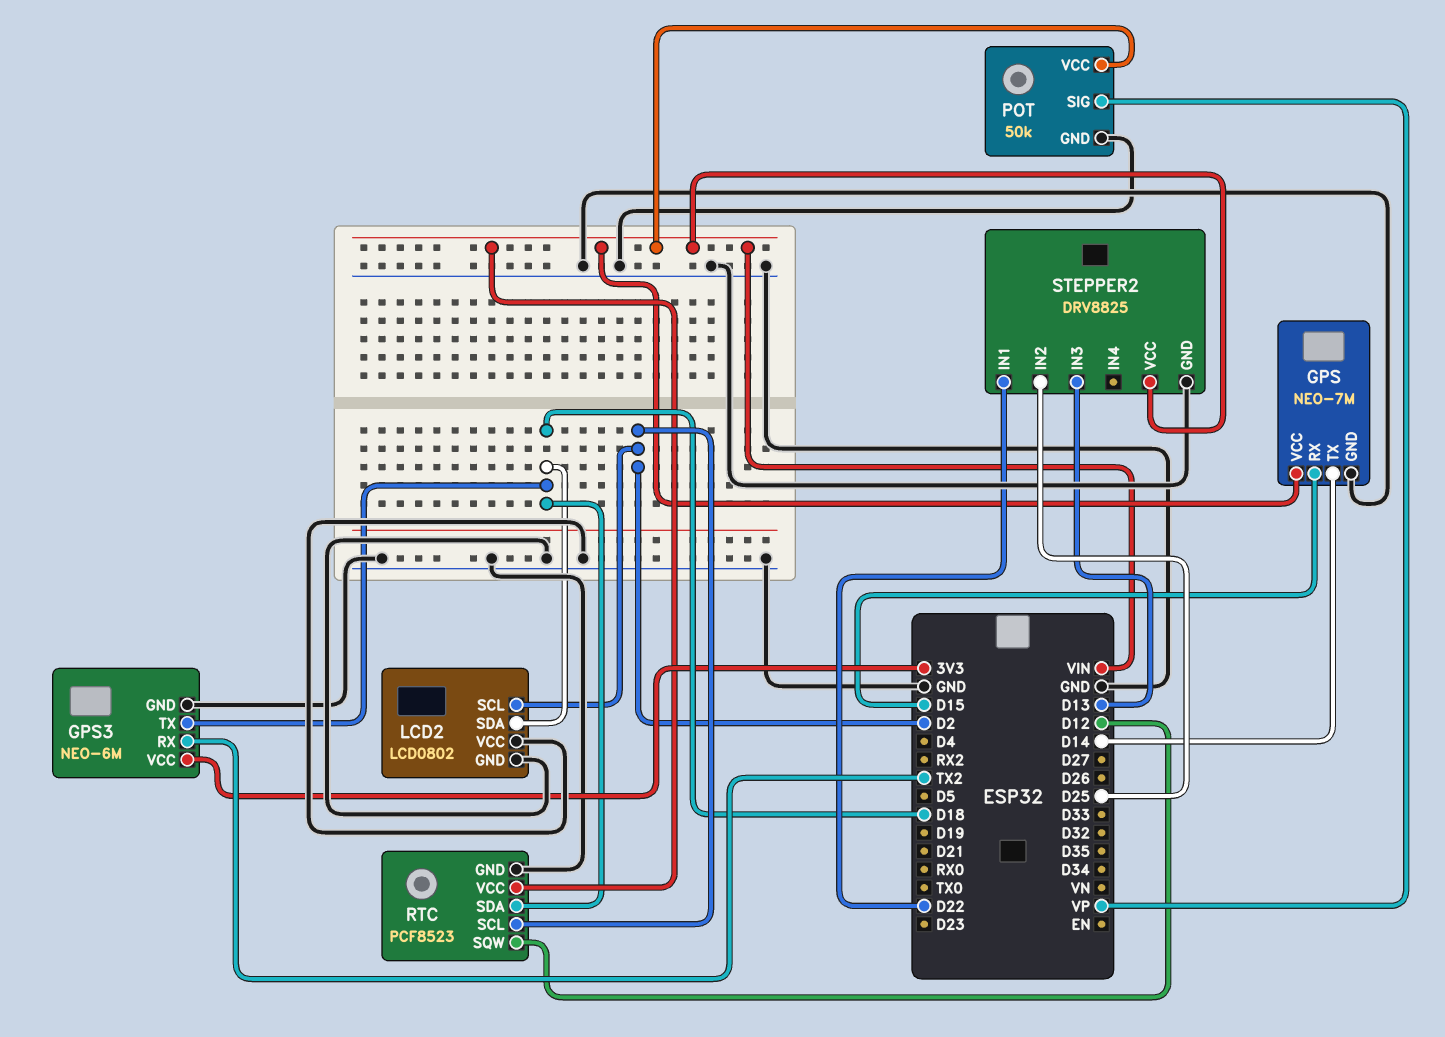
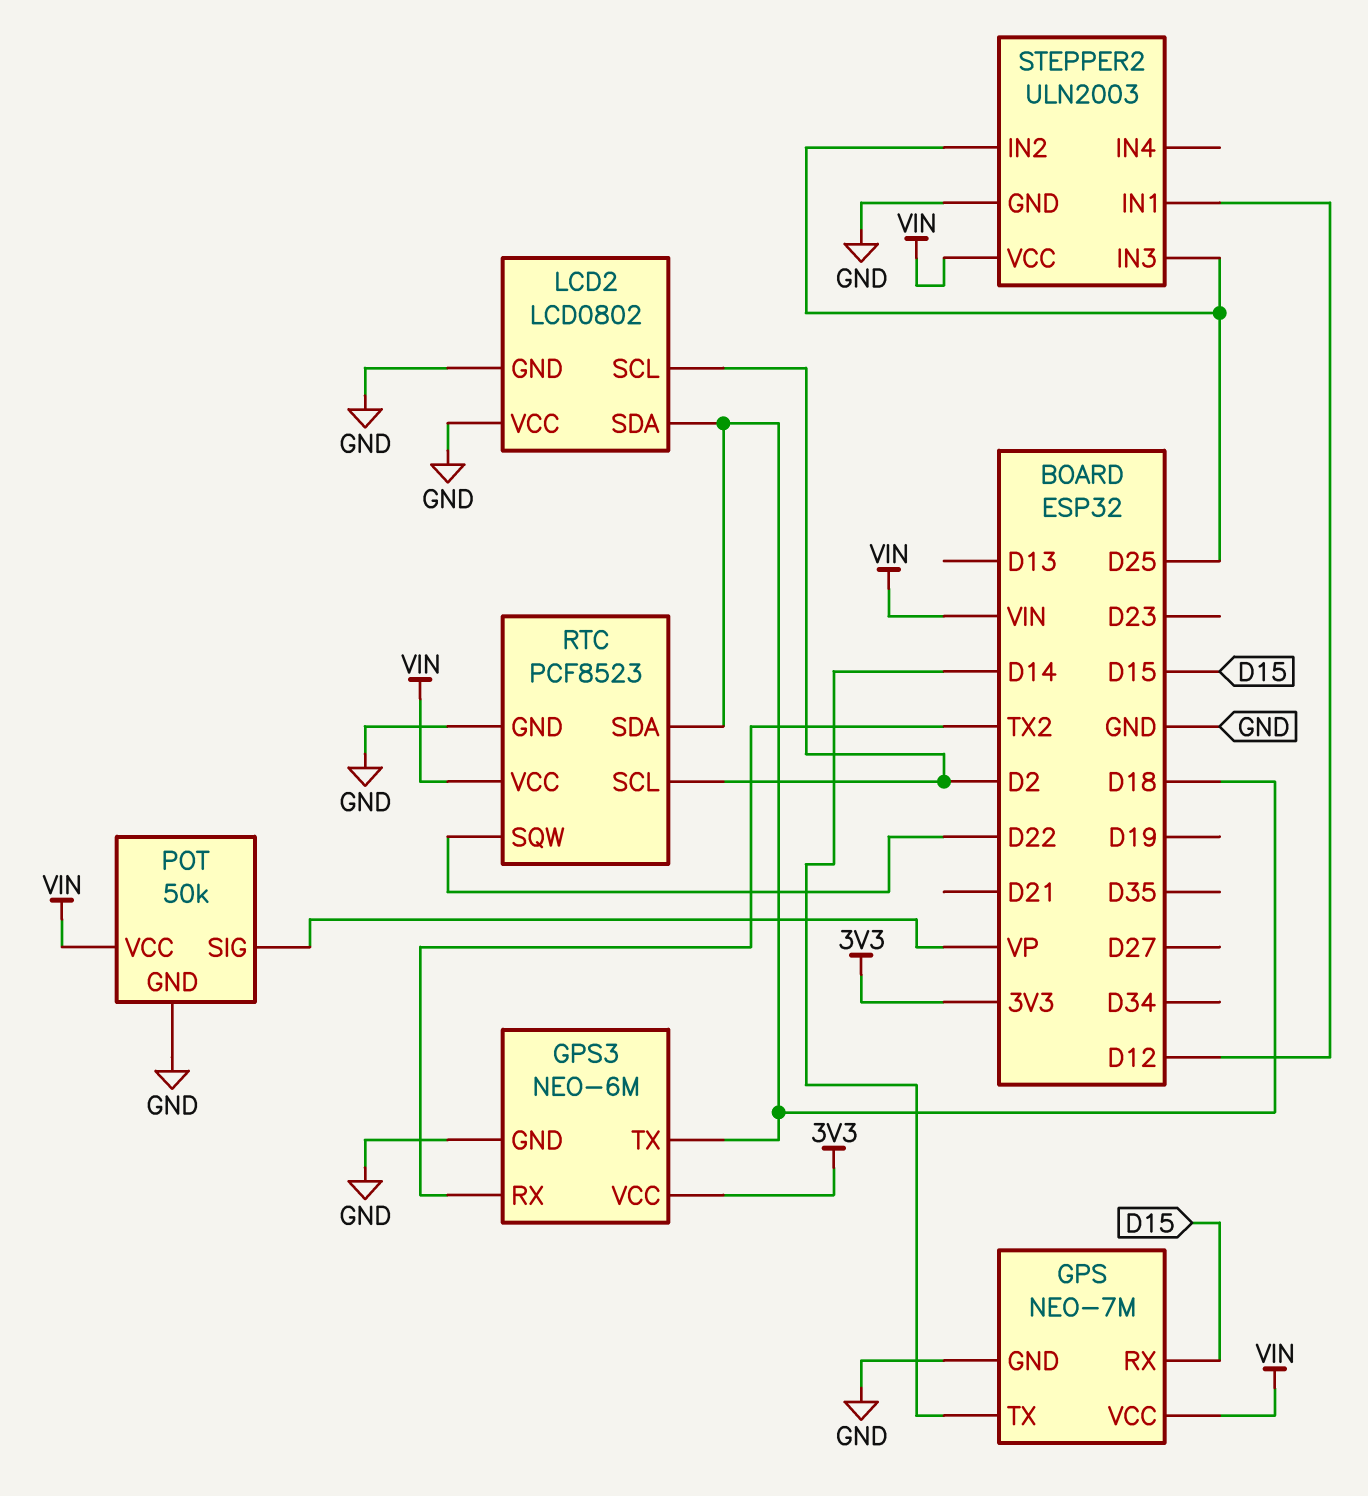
RTC pin SQW: D12 -> D22
STEPPER2: DRV8825 -> ULN2003
STEPPER2 pin IN1: D22 -> D12
STEPPER2 pin IN3: D13 -> D25

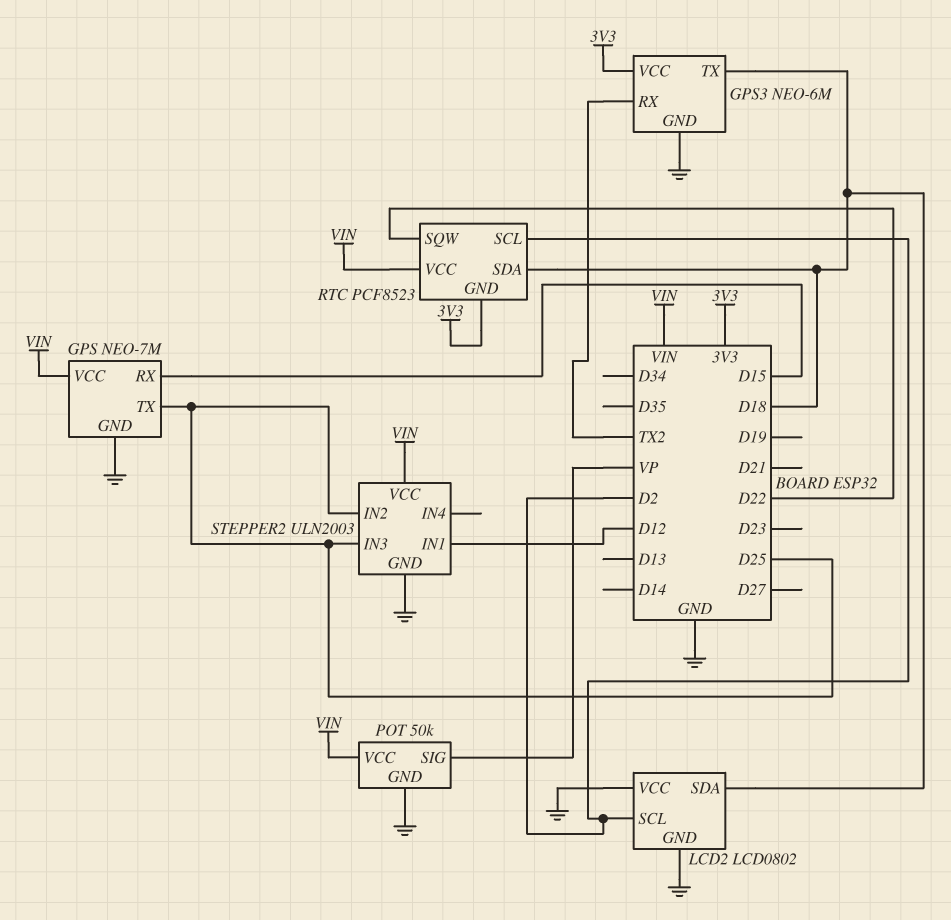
GPS pin TX: D14 -> D25
RTC pin GND: GND -> 3V3

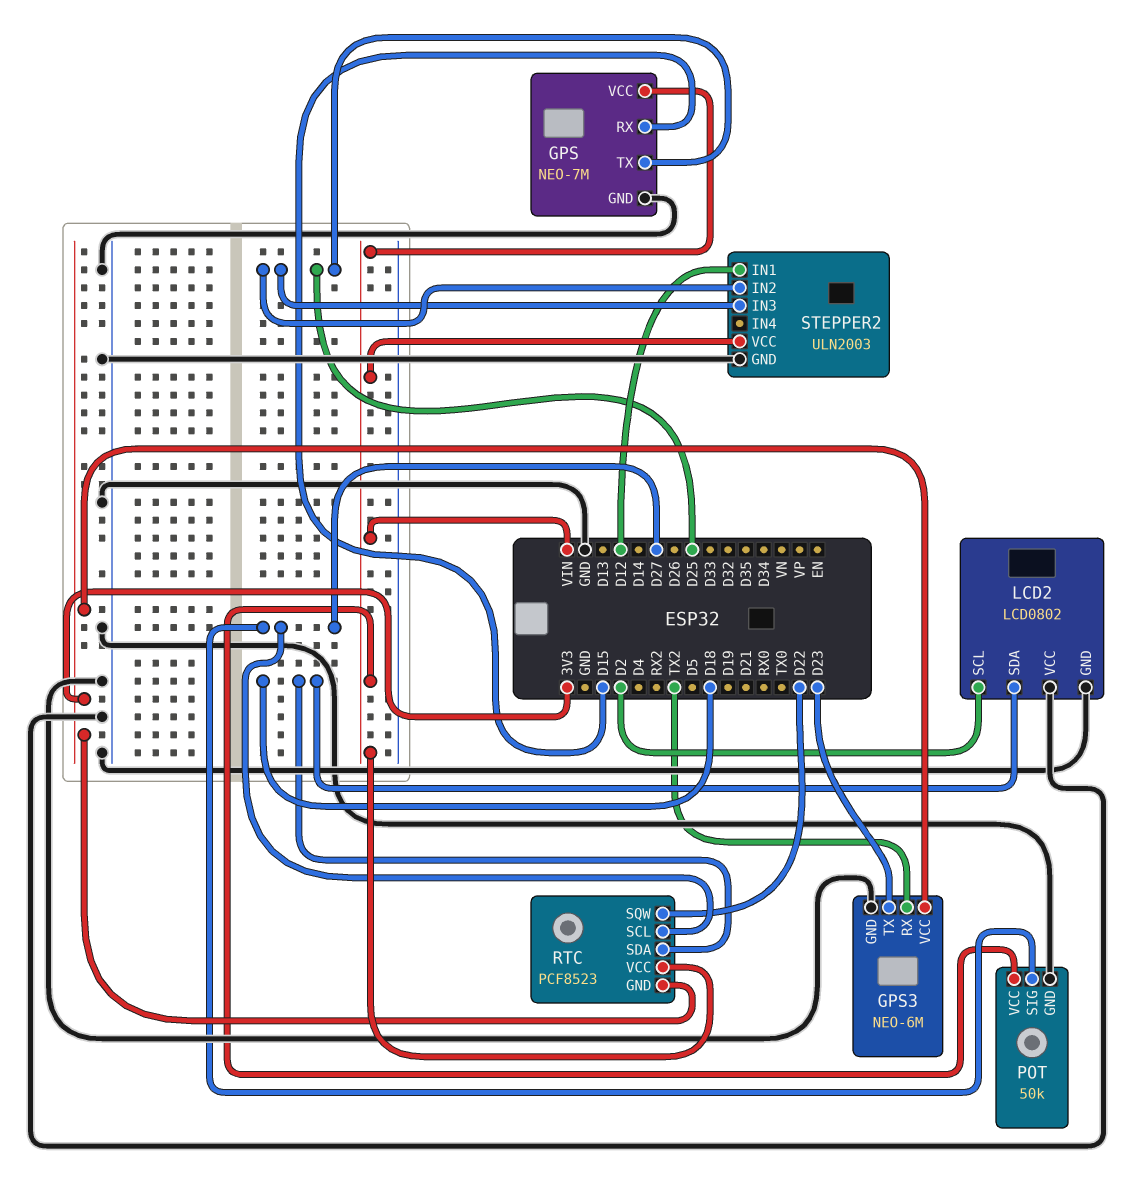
GPS3 pin TX: D18 -> D23
POT pin SIG: VP -> D27
RTC pin SCL: D2 -> D27

